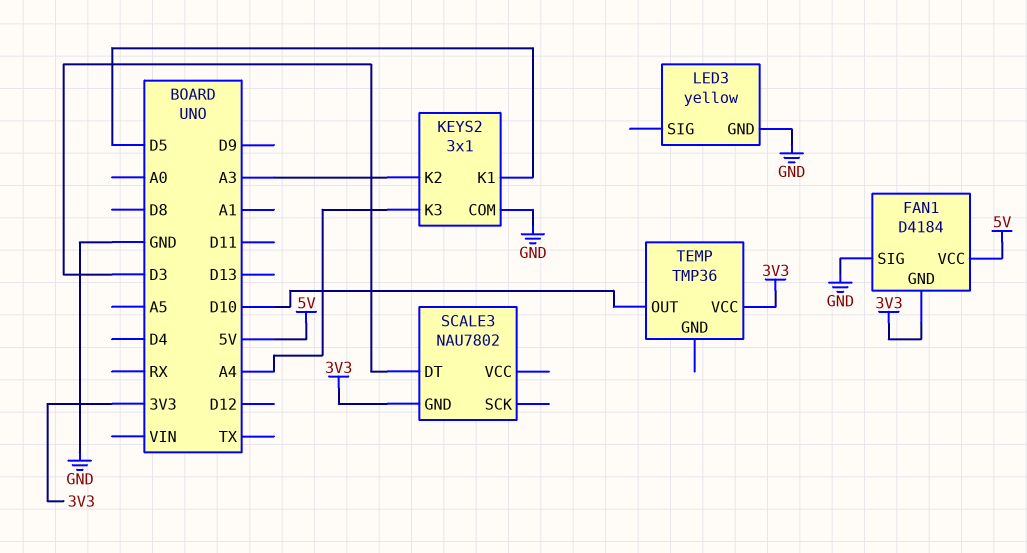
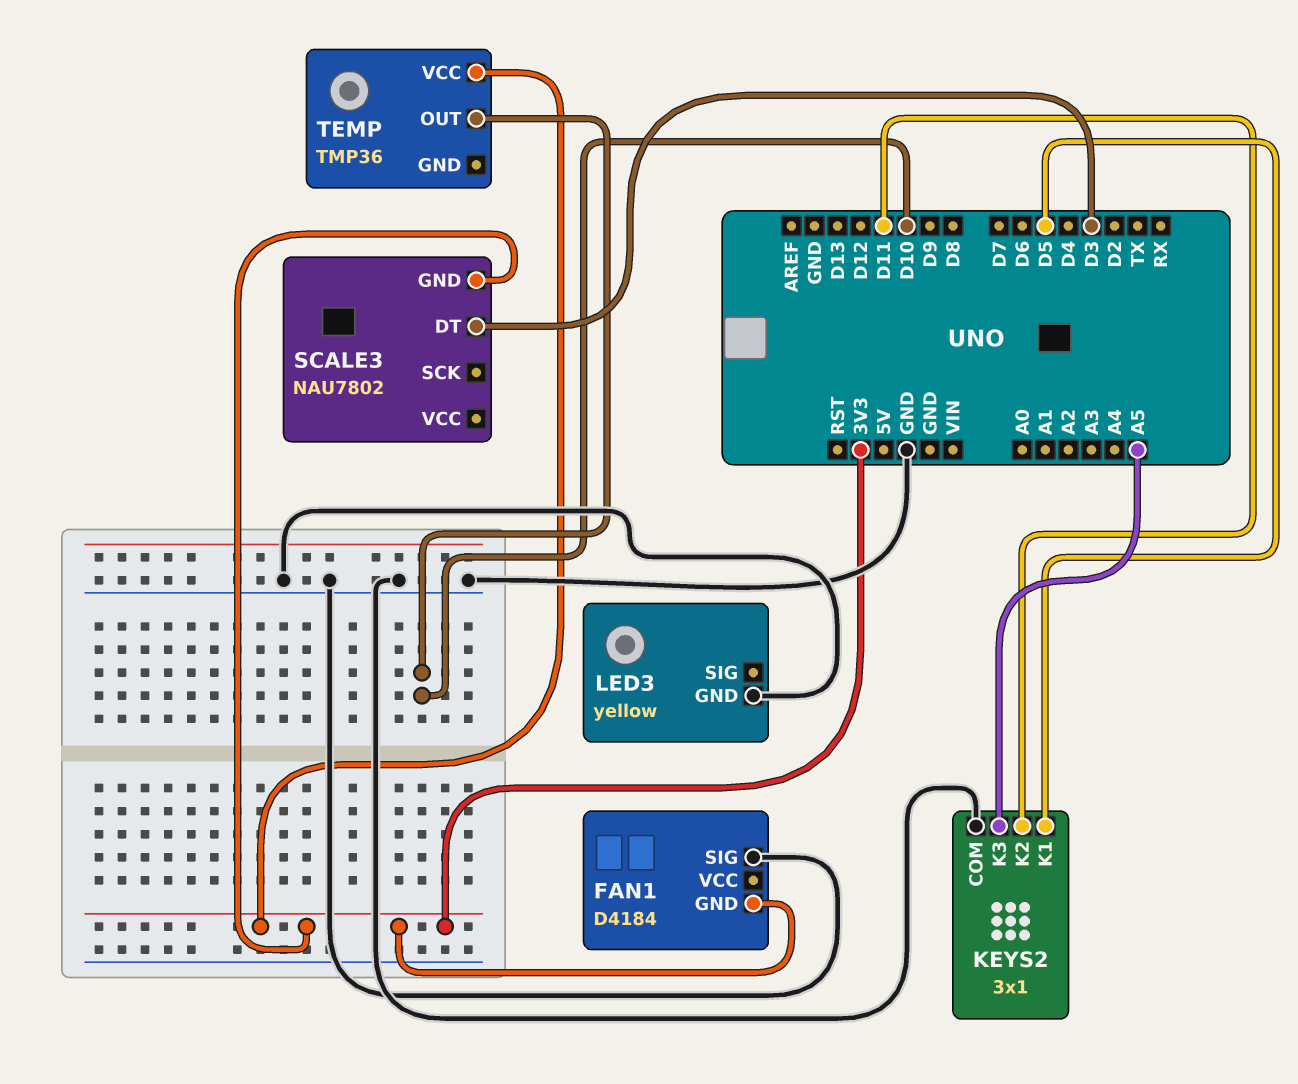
FAN1 pin VCC: 5V -> none
KEYS2 pin K2: A3 -> D11
KEYS2 pin K3: A4 -> A5

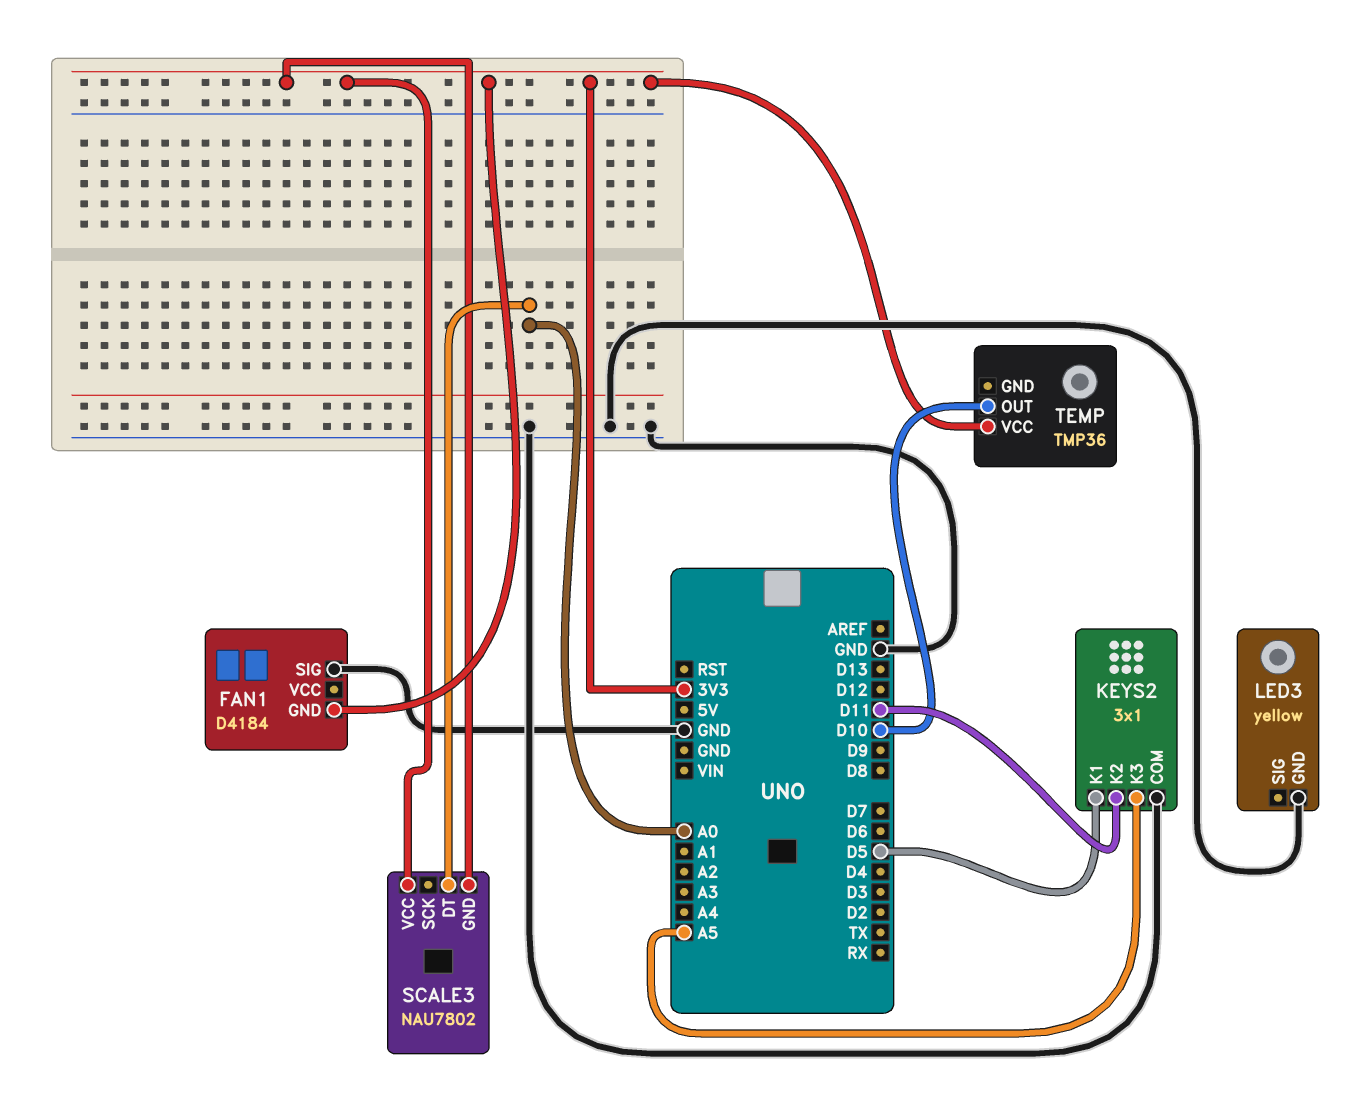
SCALE3 pin DT: D3 -> A0
SCALE3 pin VCC: none -> 3V3

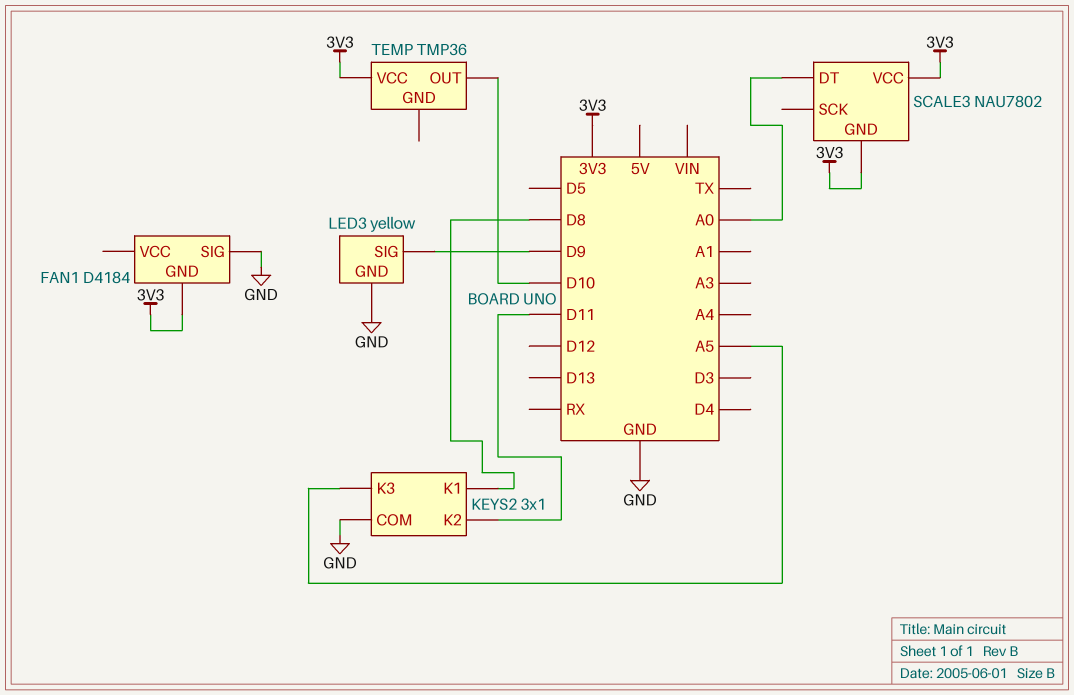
KEYS2 pin K1: D5 -> D8
LED3 pin SIG: none -> D9

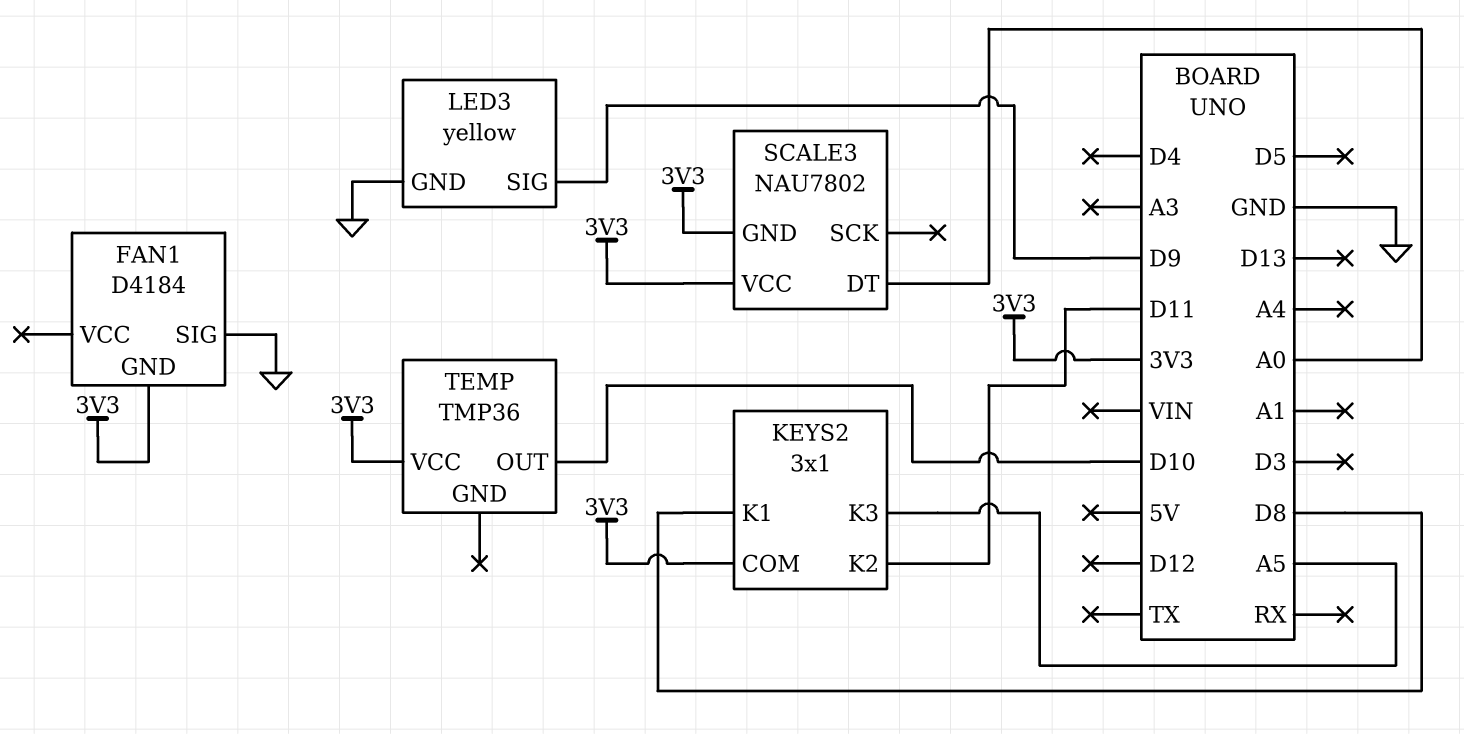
KEYS2 pin COM: GND -> 3V3

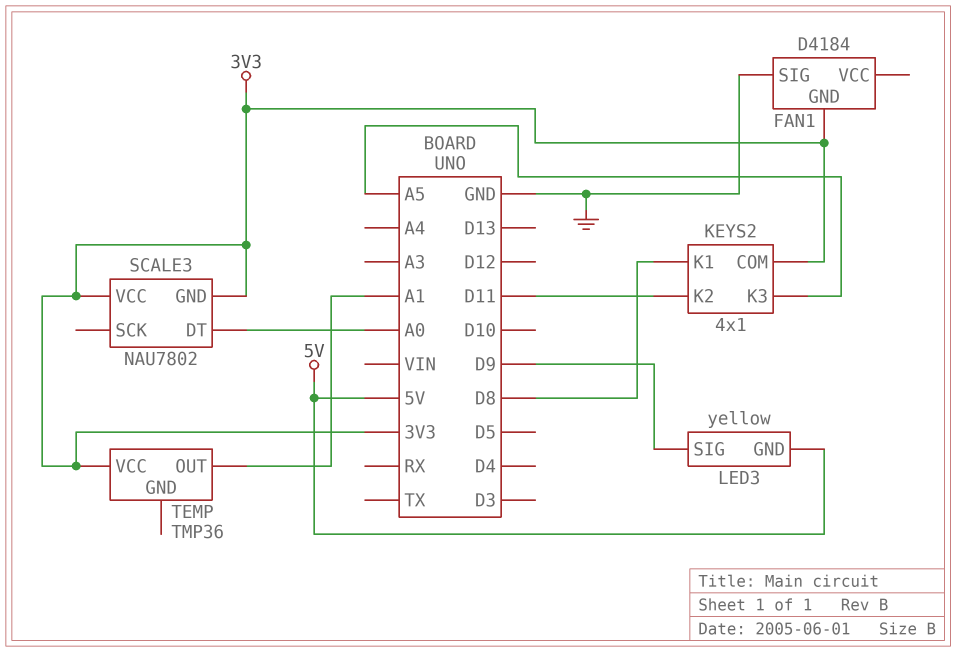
KEYS2: 3x1 -> 4x1
LED3 pin GND: GND -> 5V
TEMP pin OUT: D10 -> A1

